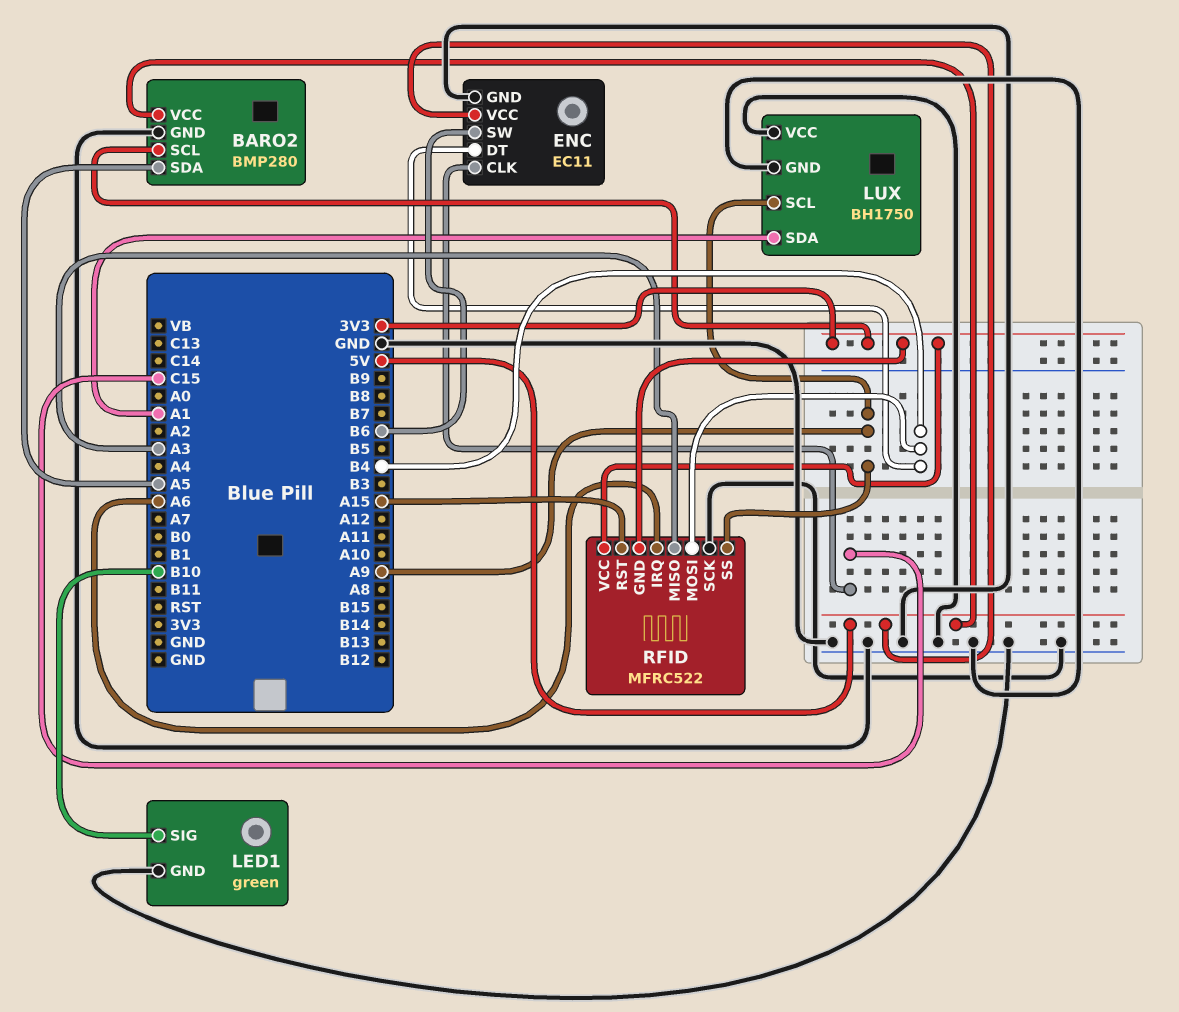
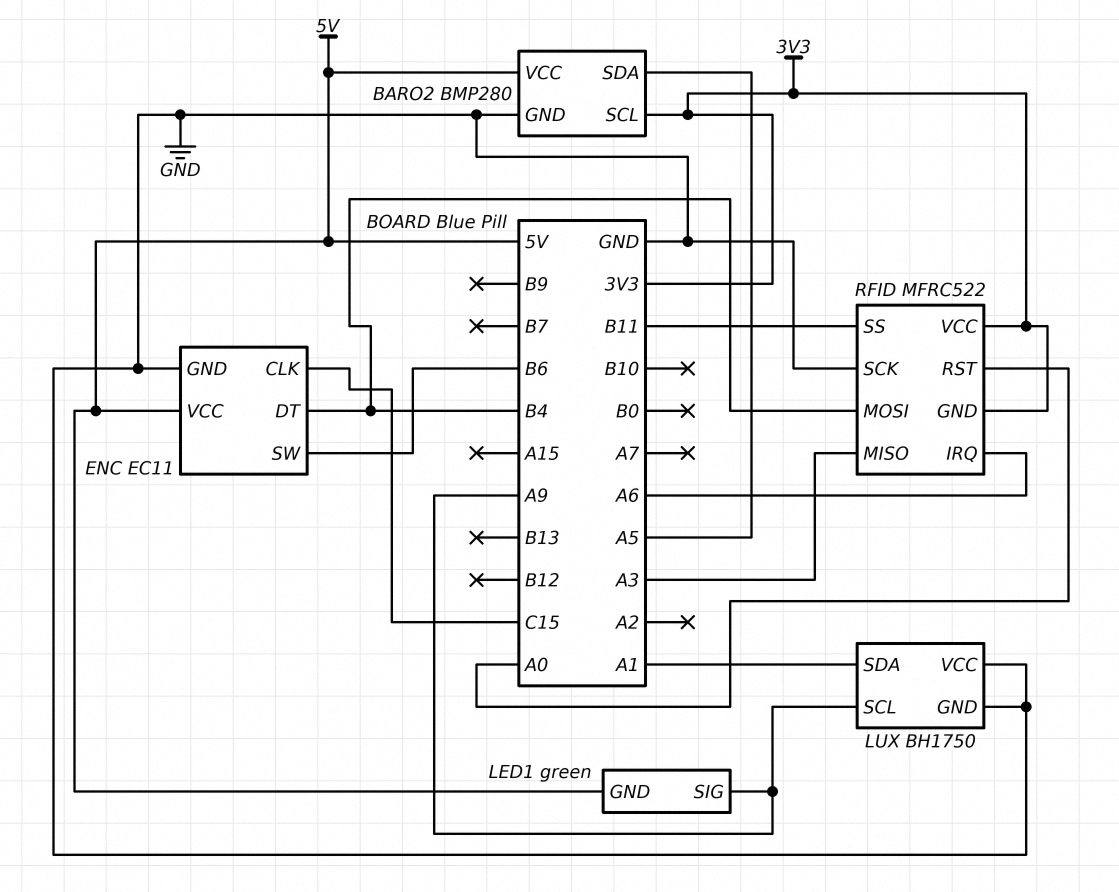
LED1 pin GND: GND -> 5V
LED1 pin SIG: B10 -> A9
RFID pin RST: A15 -> A0
RFID pin SS: A9 -> B11

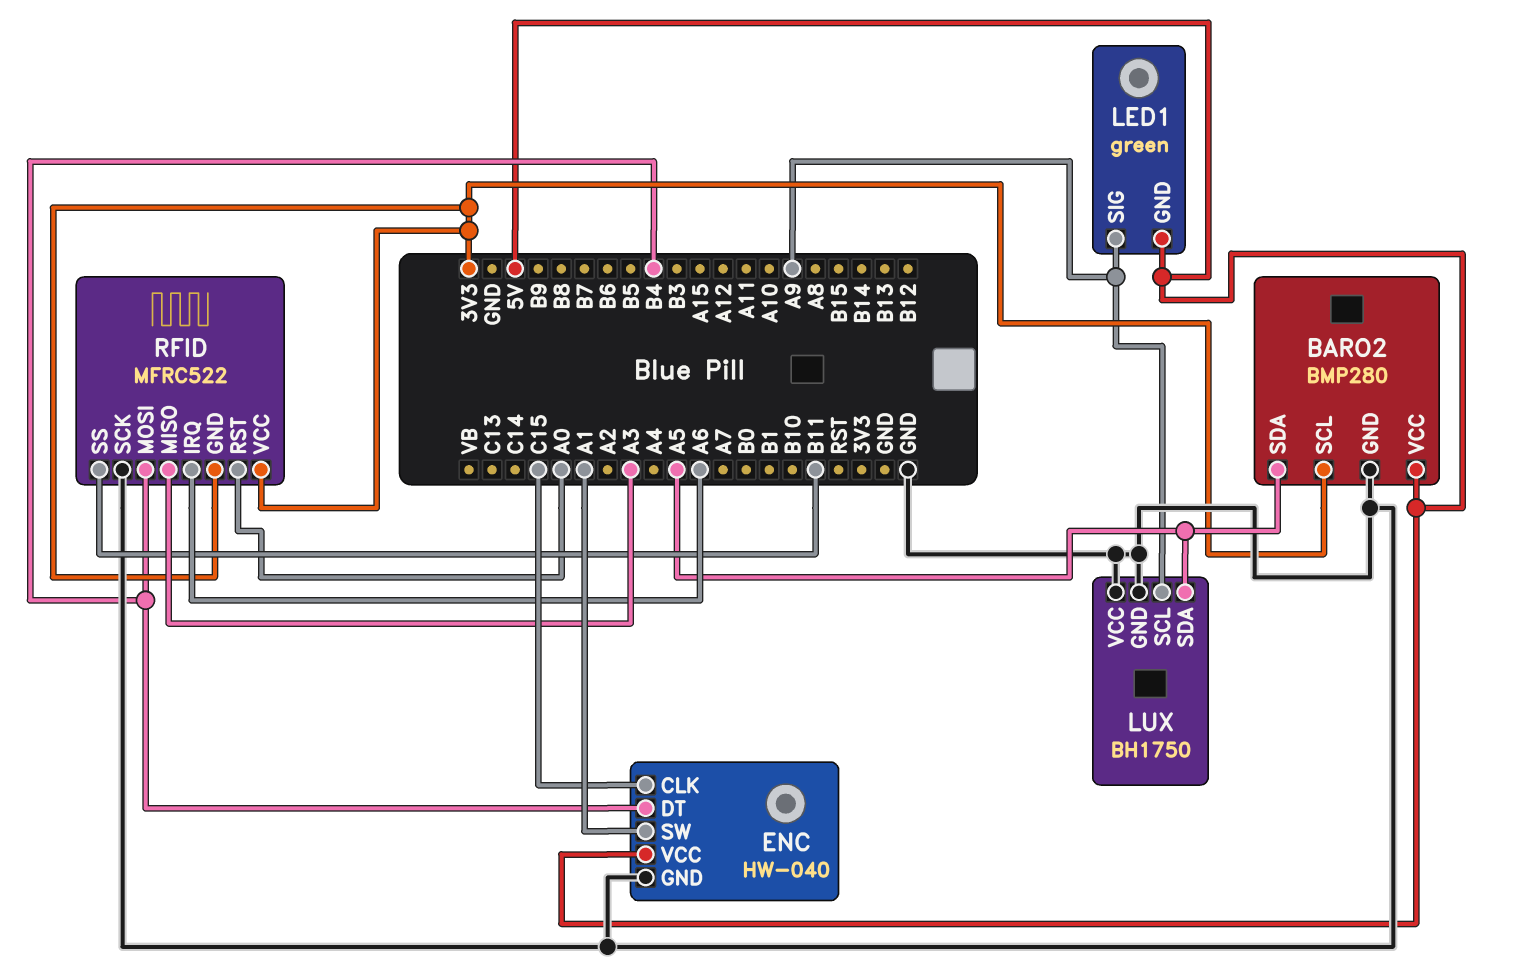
ENC: EC11 -> HW-040
ENC pin SW: B6 -> A1
LUX pin SDA: A1 -> A5

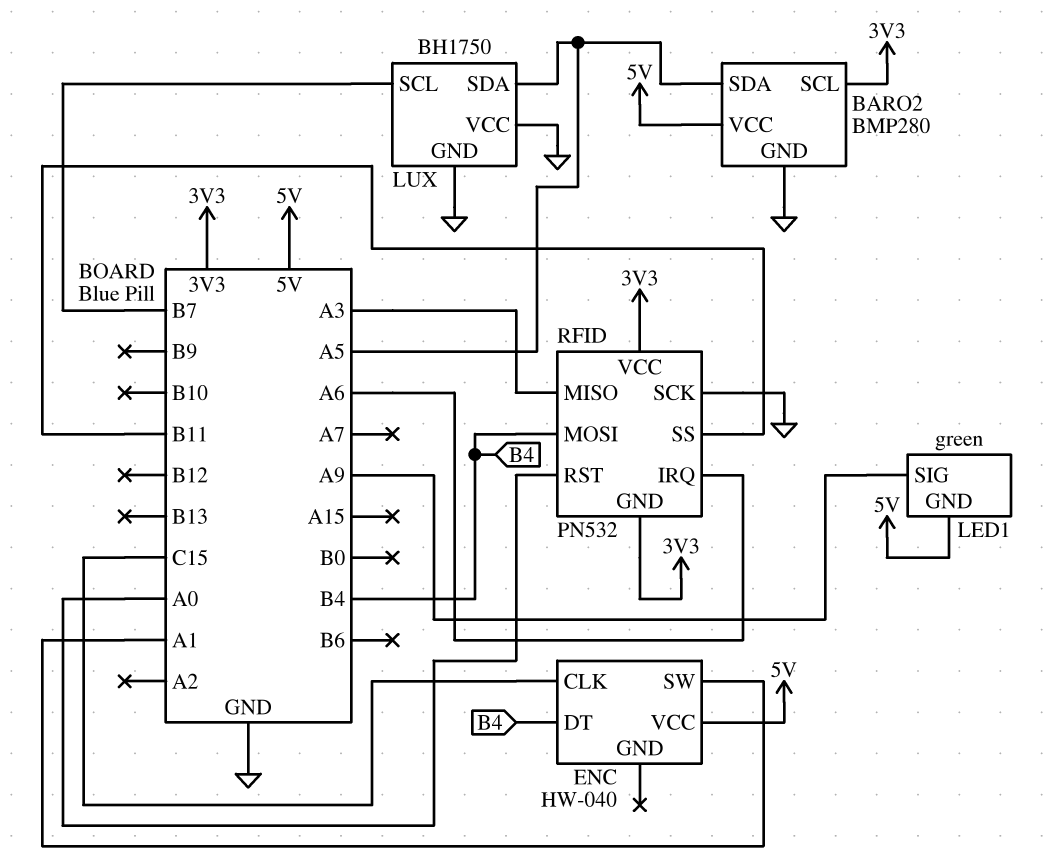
ENC pin GND: GND -> none
LUX pin SCL: A9 -> B7
RFID: MFRC522 -> PN532

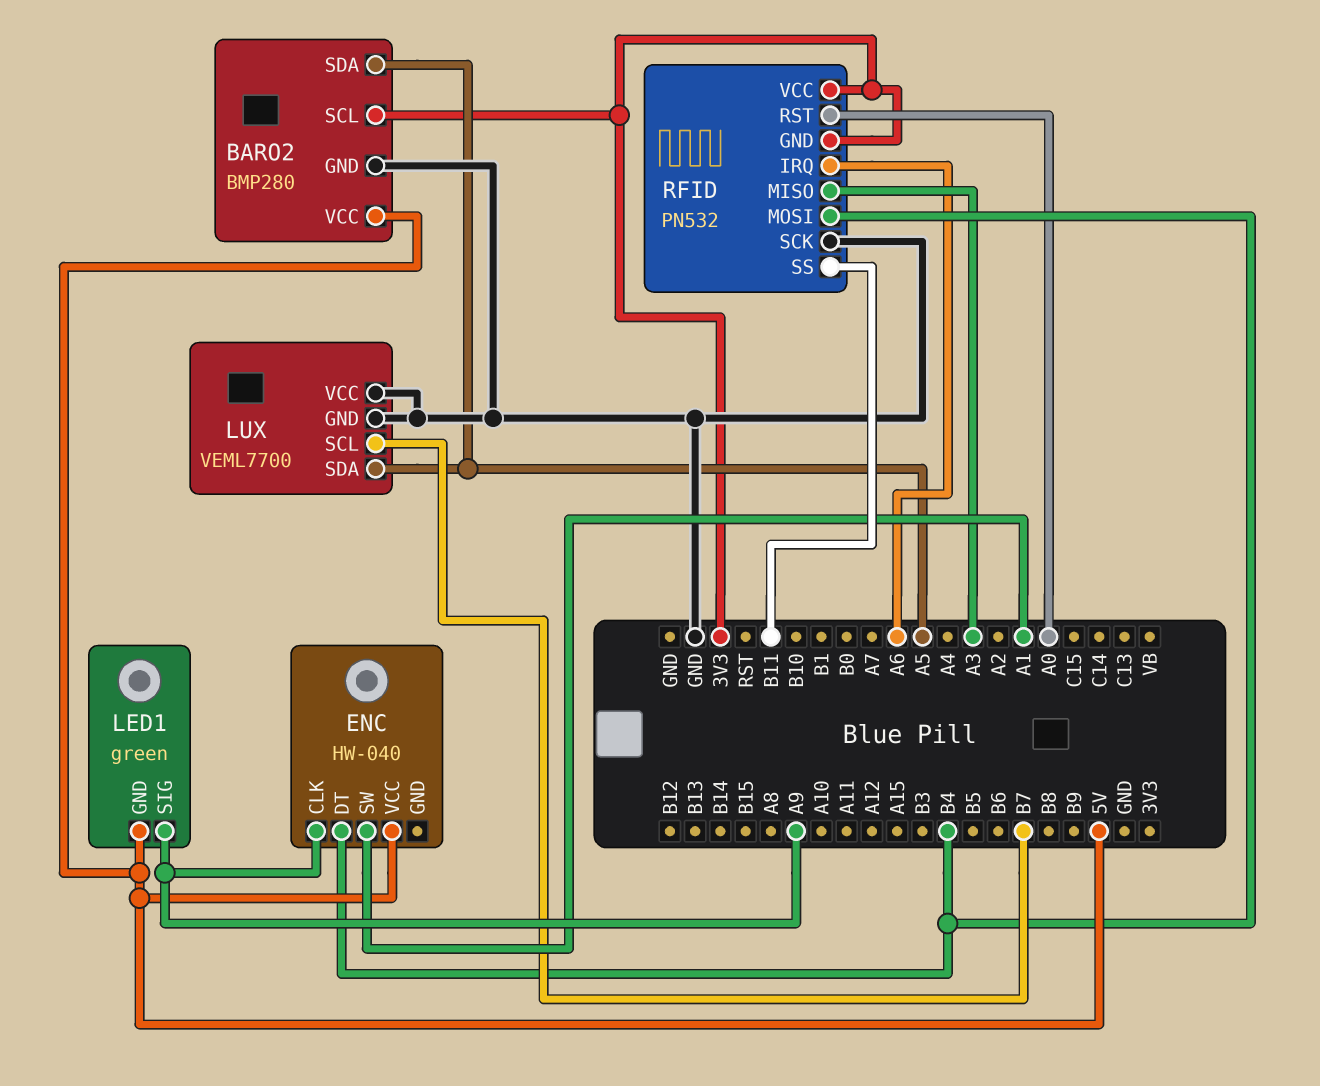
ENC pin CLK: C15 -> A9
LUX: BH1750 -> VEML7700

